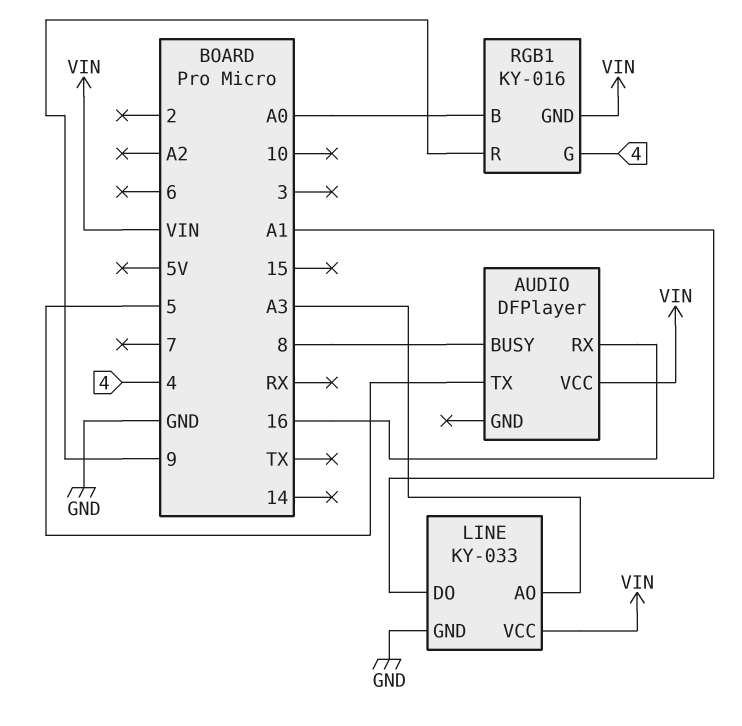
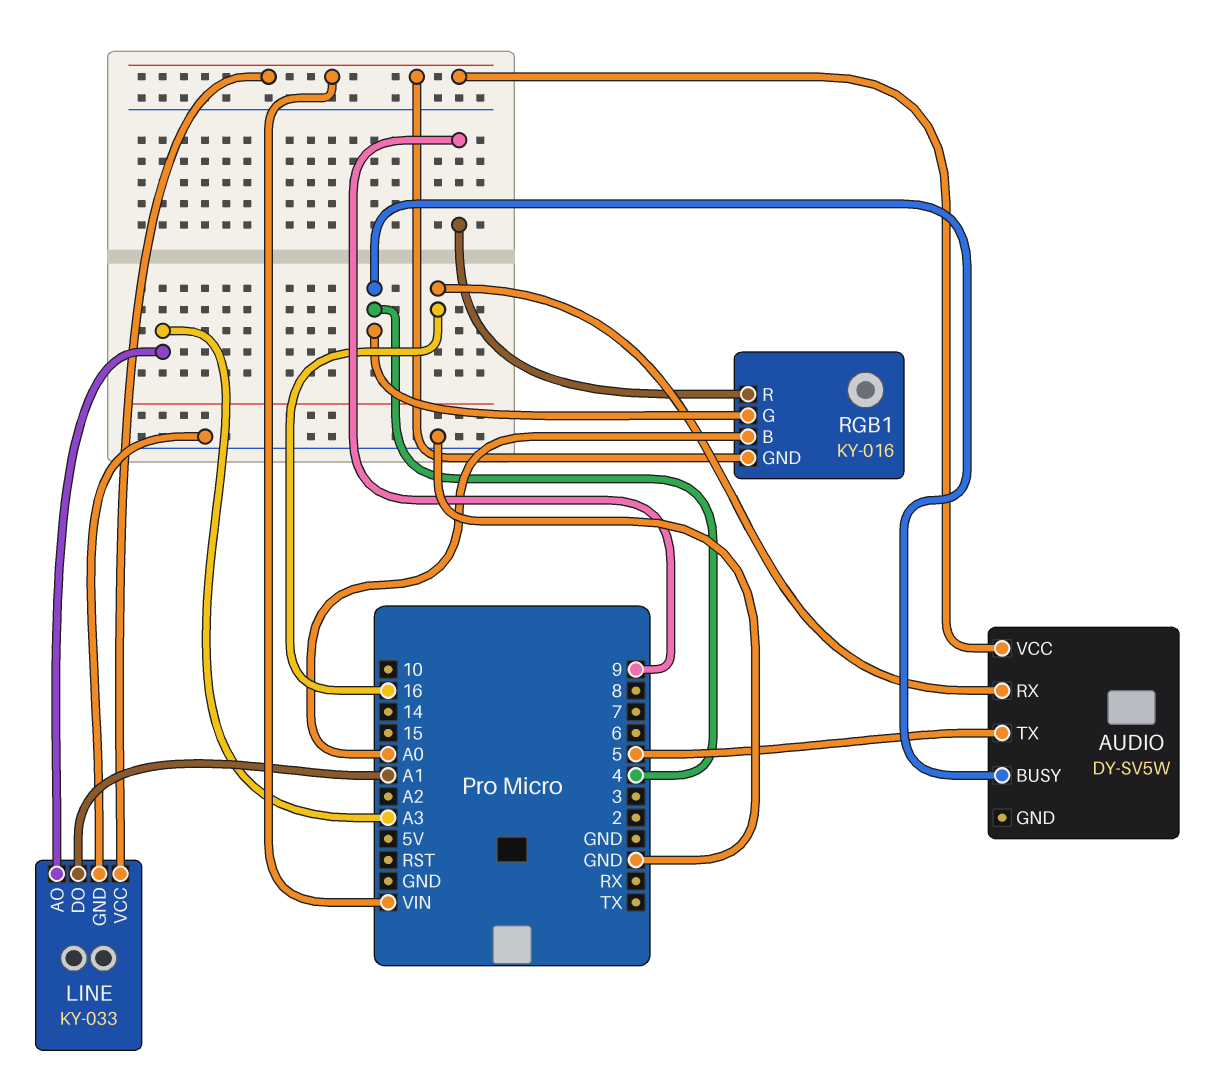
AUDIO: DFPlayer -> DY-SV5W
AUDIO pin BUSY: 8 -> 4

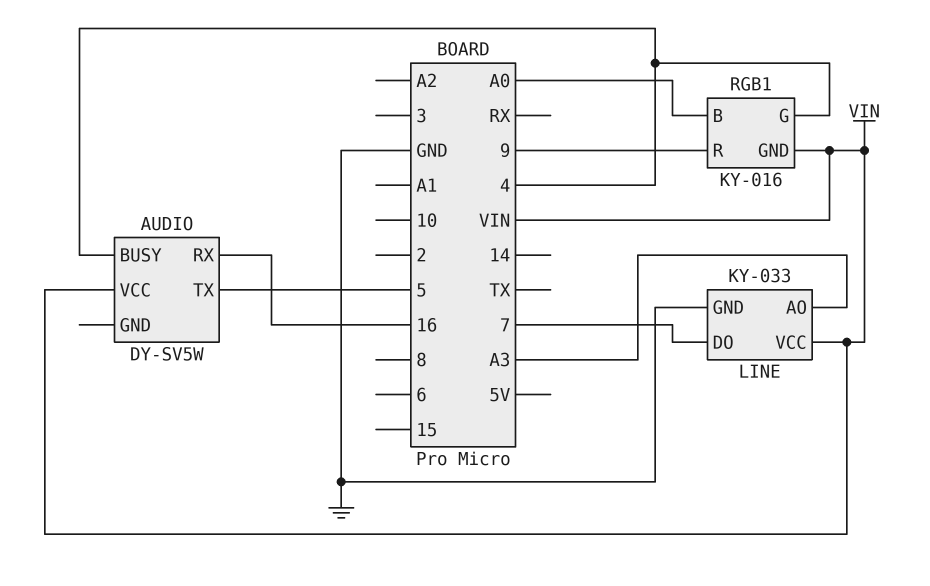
LINE pin DO: A1 -> 7

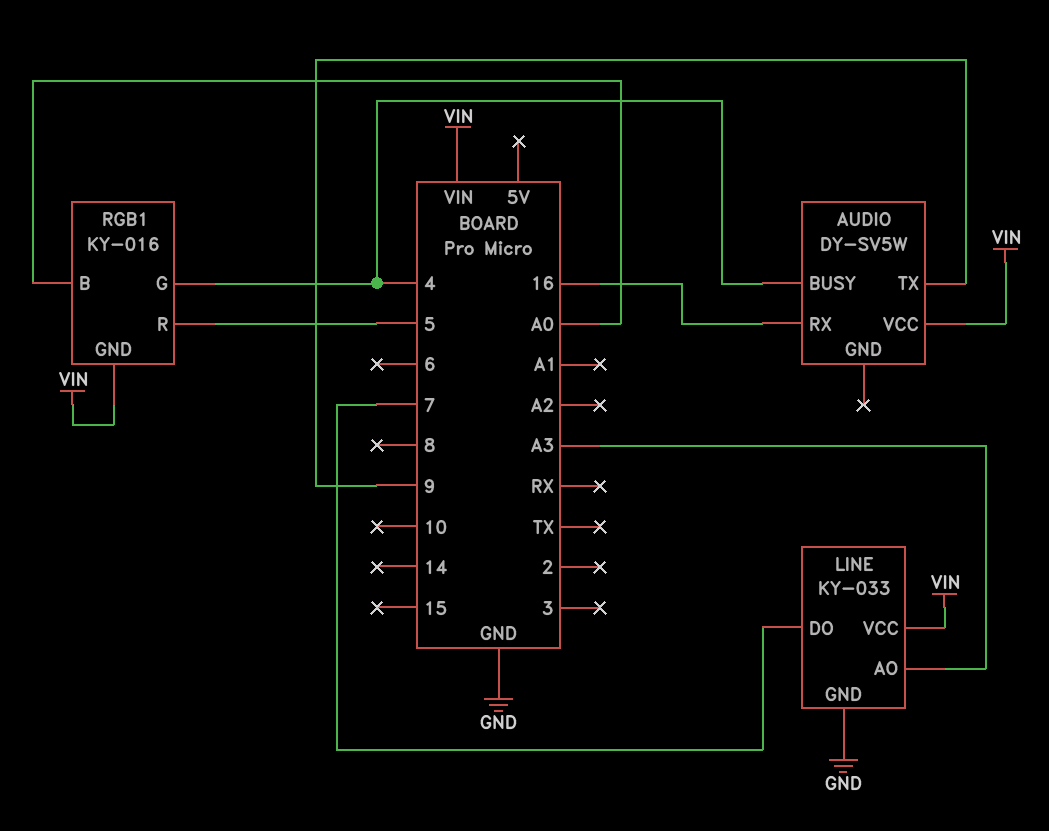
AUDIO pin TX: 5 -> 9
RGB1 pin R: 9 -> 5

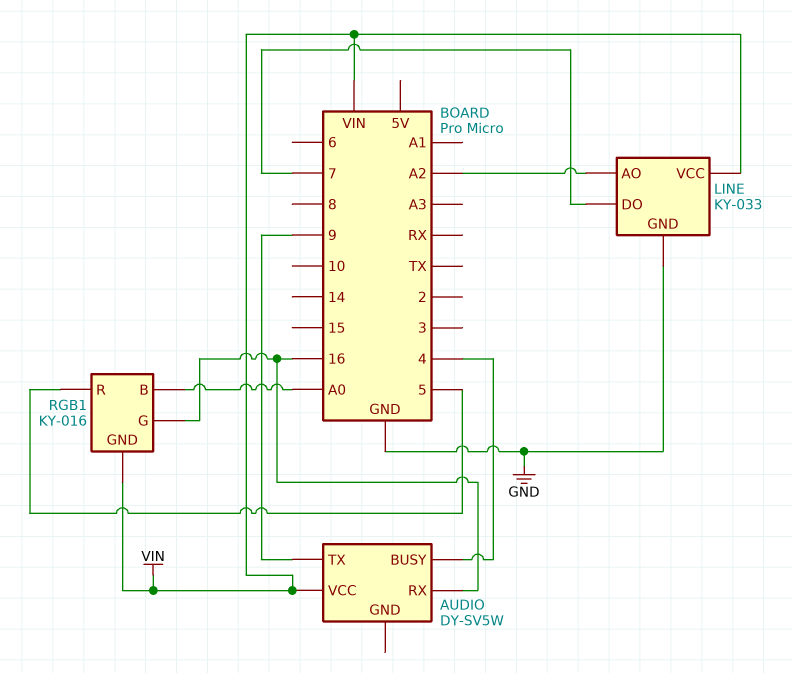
LINE pin AO: A3 -> A2
RGB1 pin G: 4 -> 16

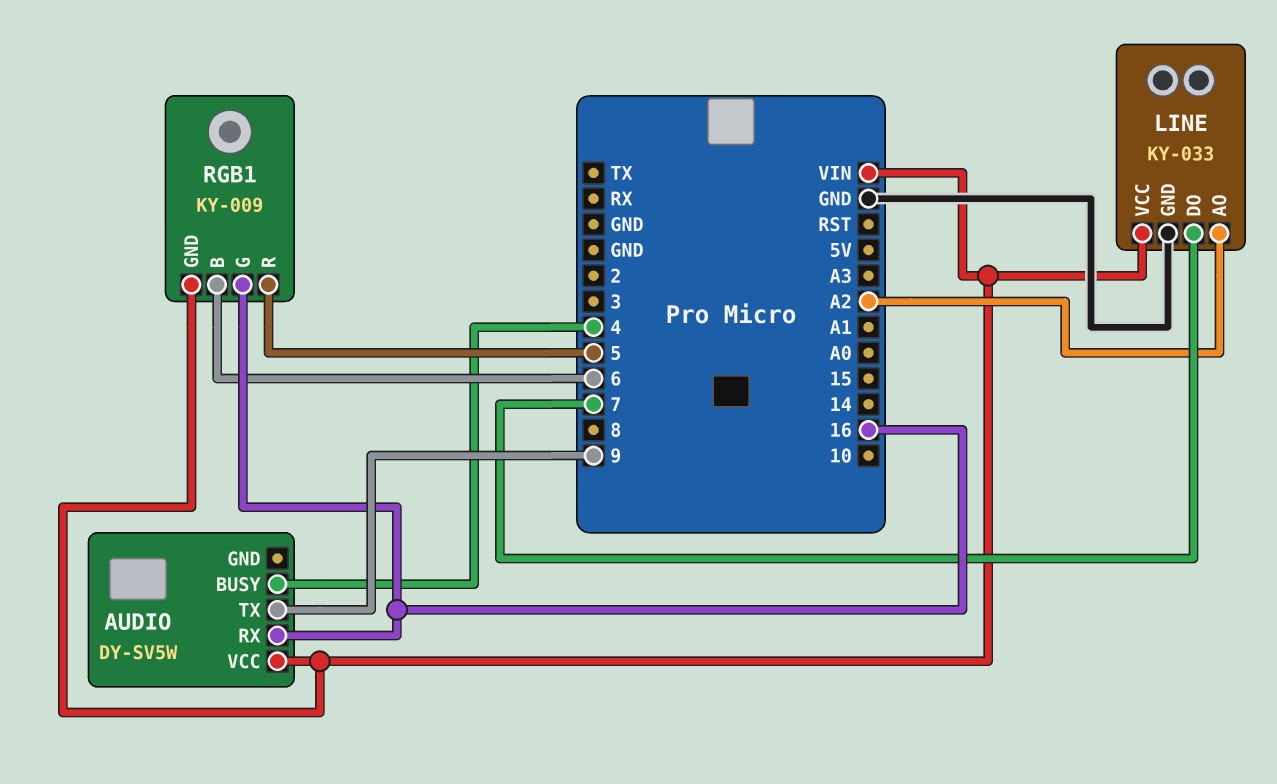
RGB1: KY-016 -> KY-009
RGB1 pin B: A0 -> 6

